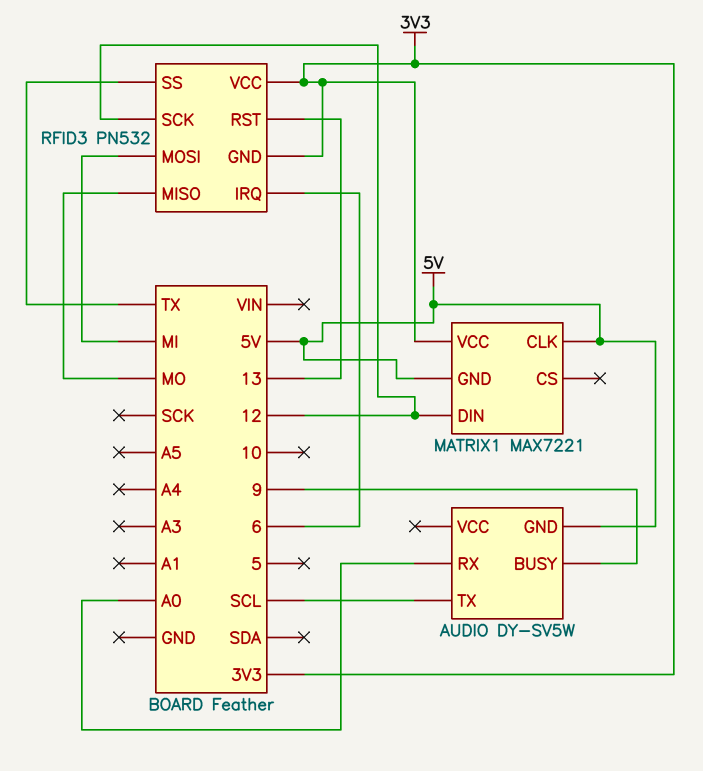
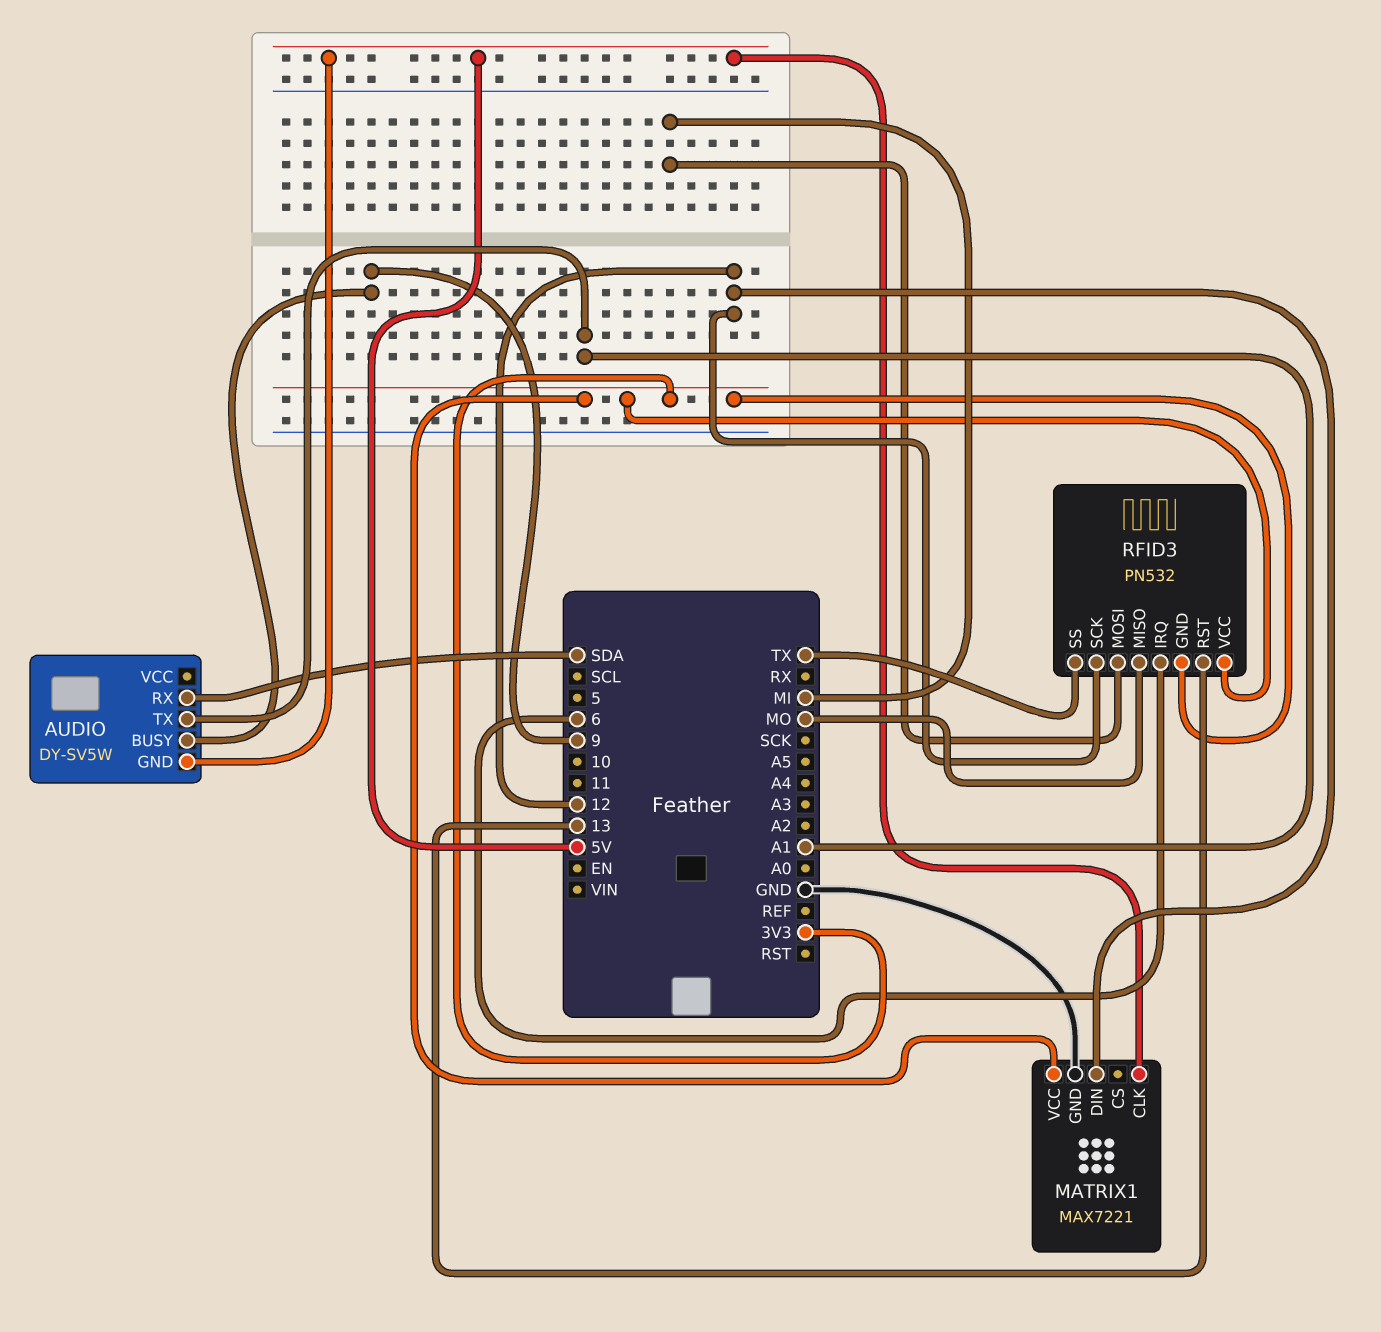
AUDIO pin RX: A0 -> SDA
AUDIO pin TX: SCL -> A1
MATRIX1 pin GND: 5V -> GND

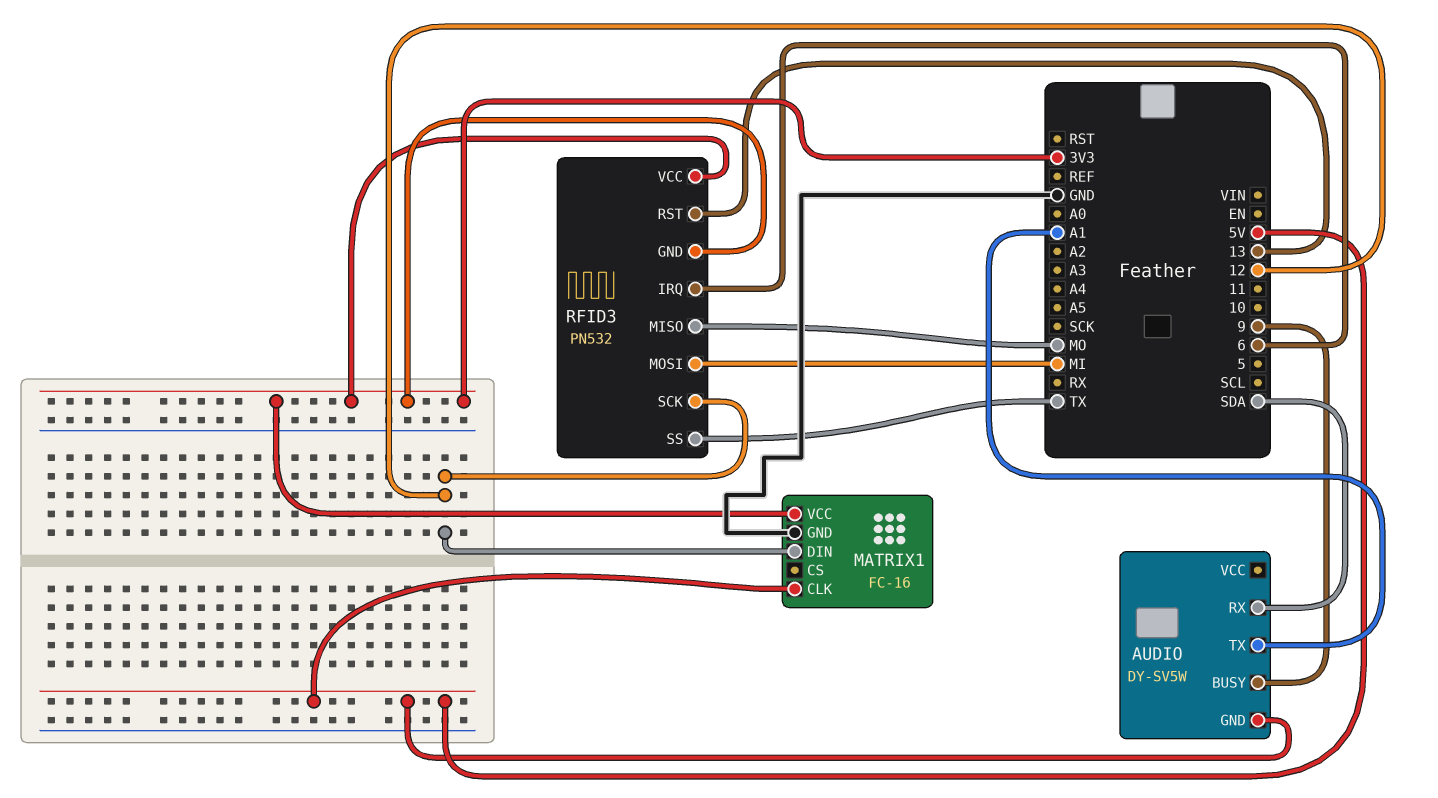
MATRIX1: MAX7221 -> FC-16

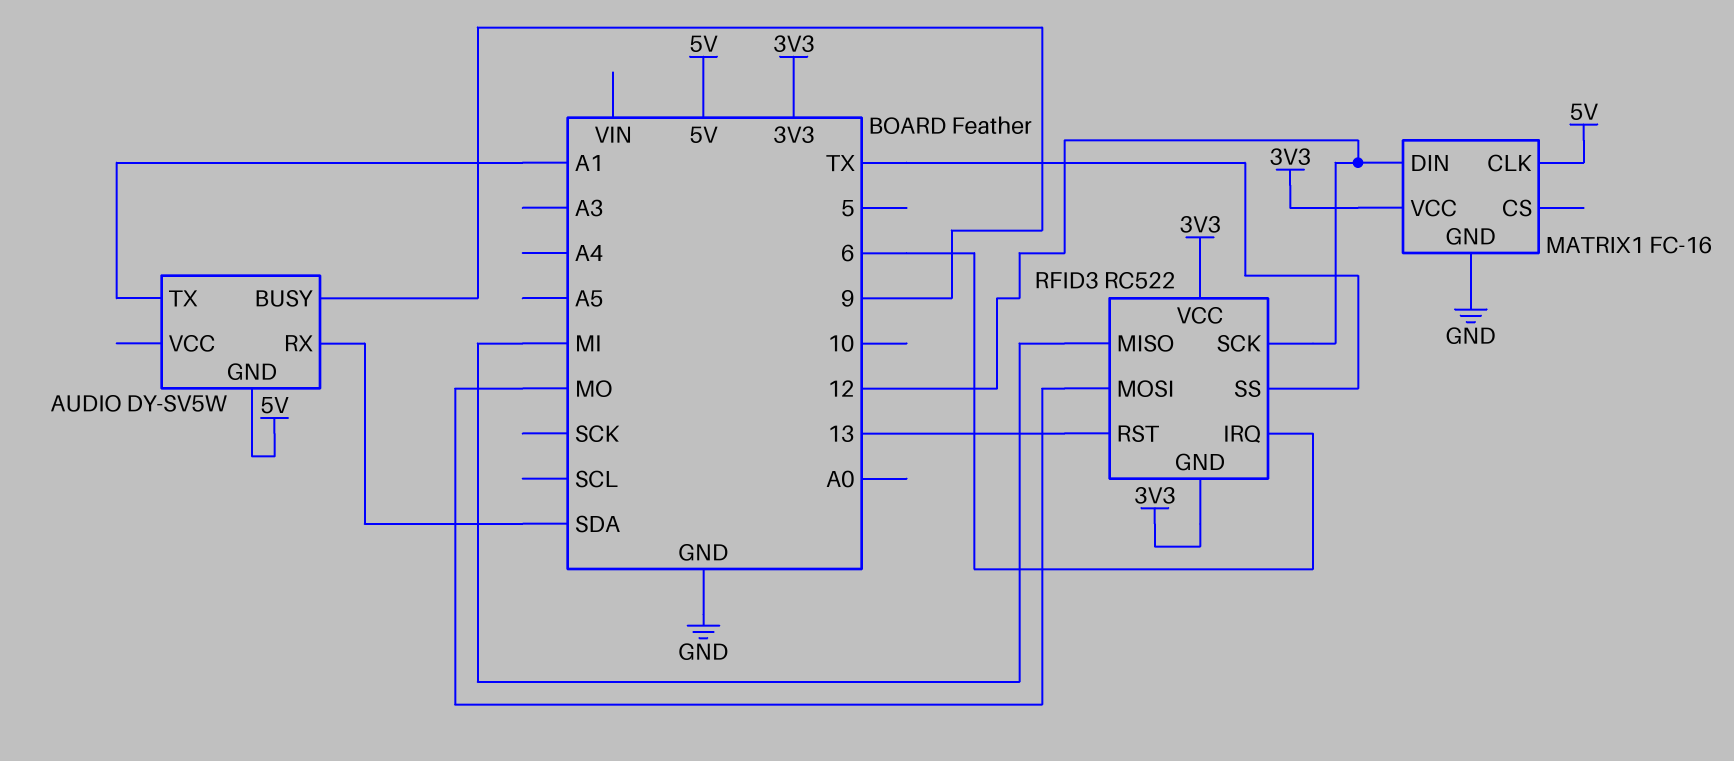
RFID3: PN532 -> RC522
RFID3 pin MISO: MO -> MI
RFID3 pin MOSI: MI -> MO

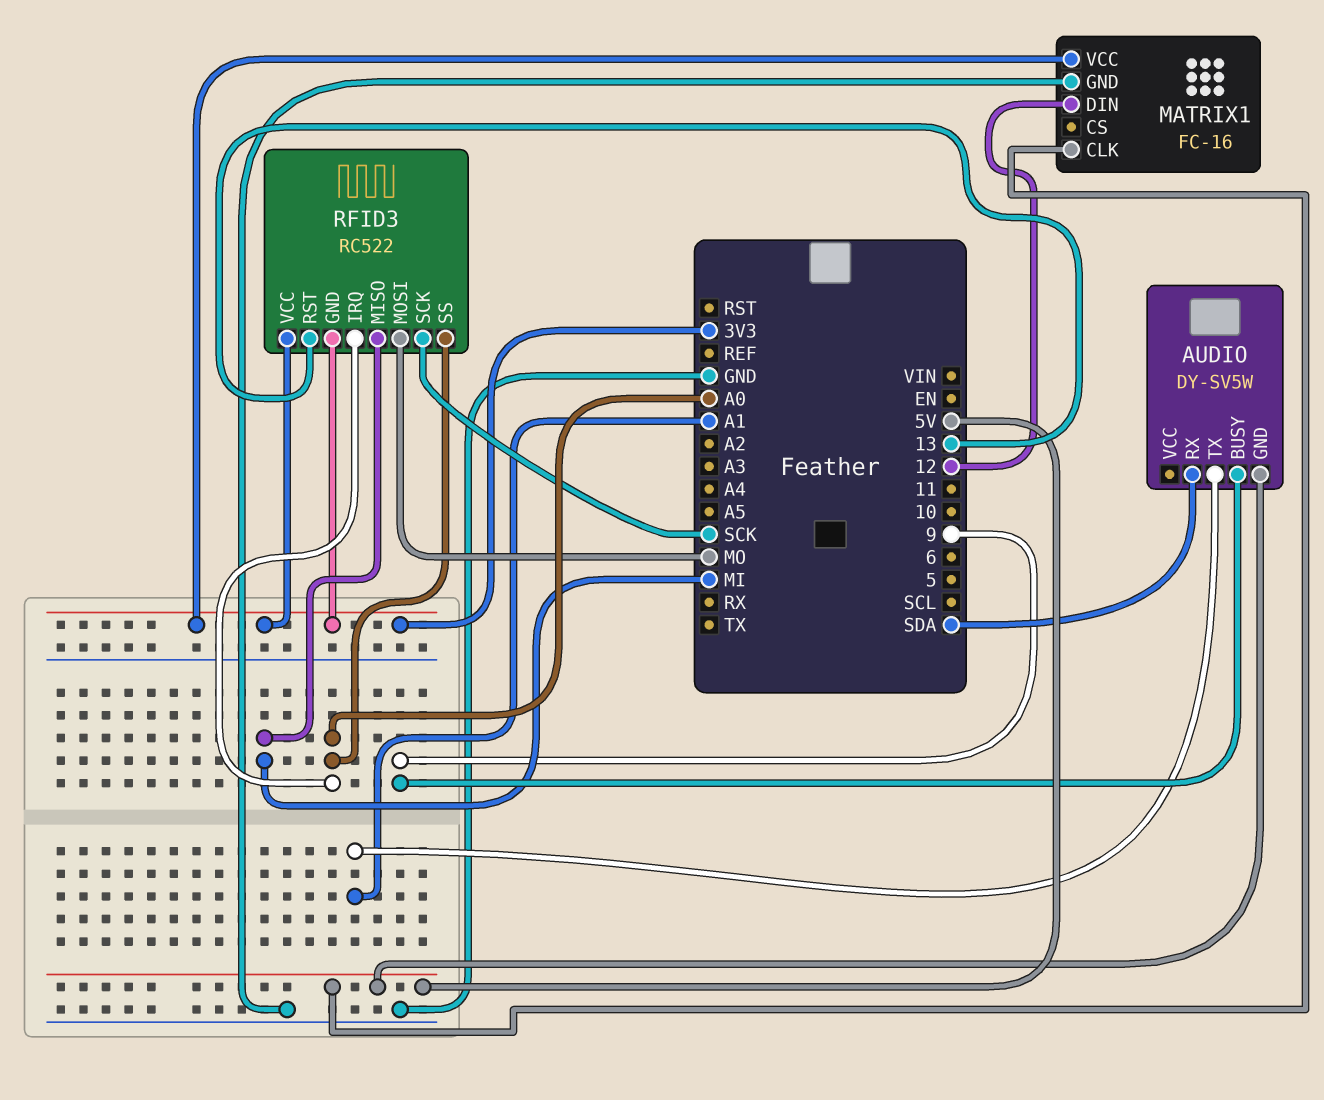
RFID3 pin IRQ: 6 -> A0
RFID3 pin SCK: 12 -> SCK
RFID3 pin SS: TX -> A0

